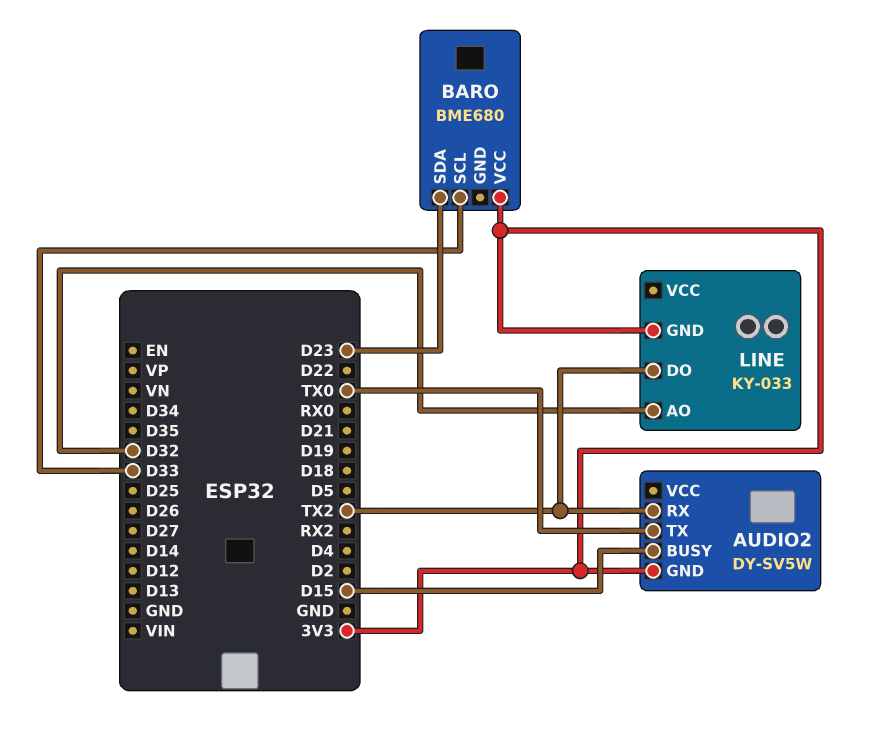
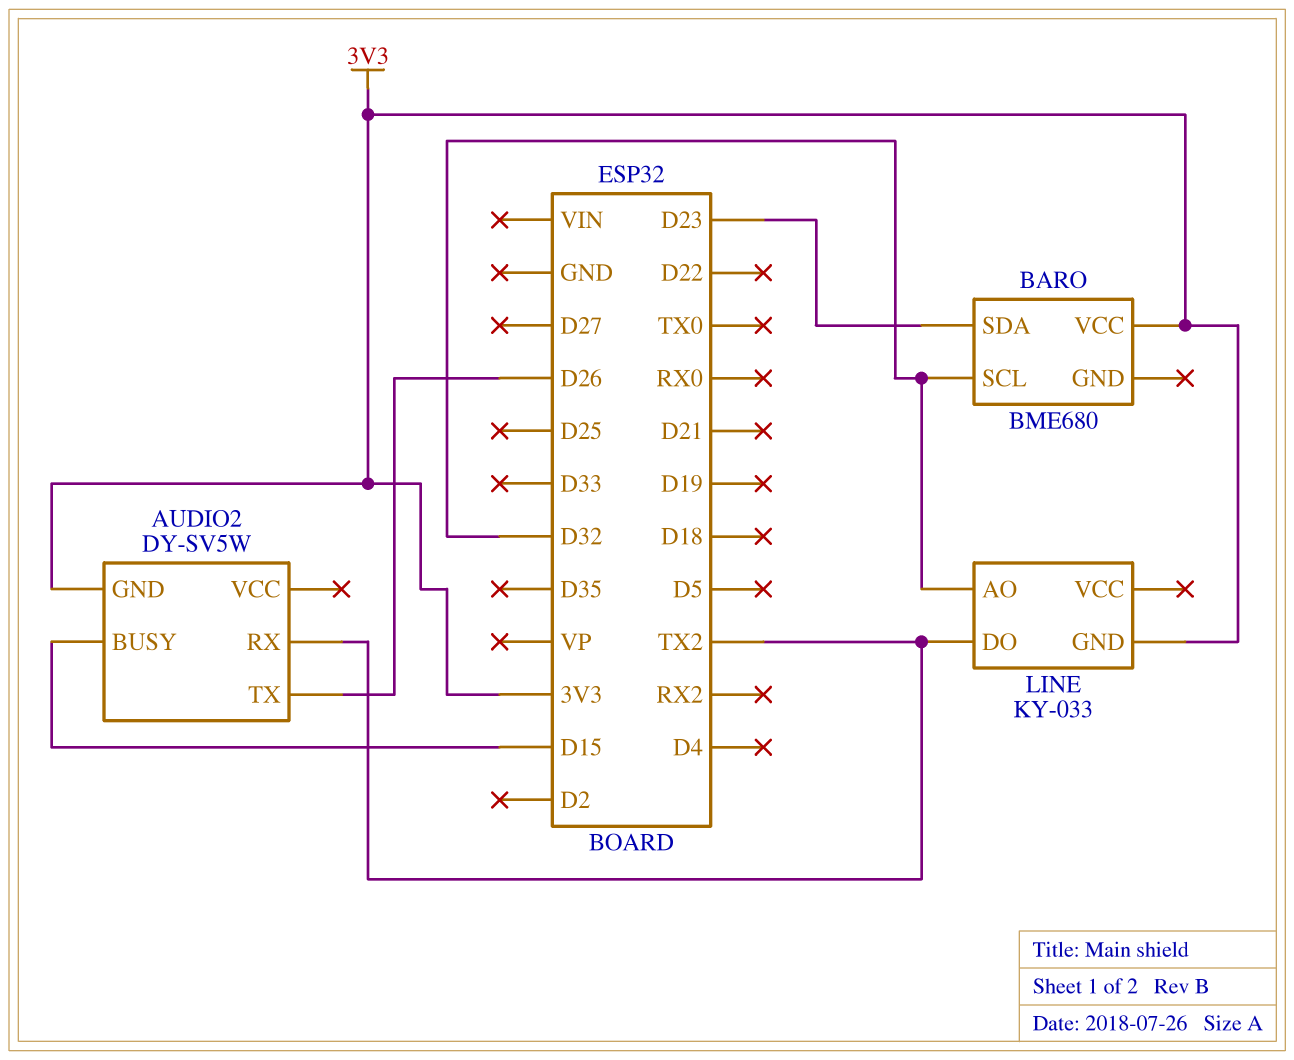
AUDIO2 pin TX: TX0 -> D26
BARO pin SCL: D33 -> D32

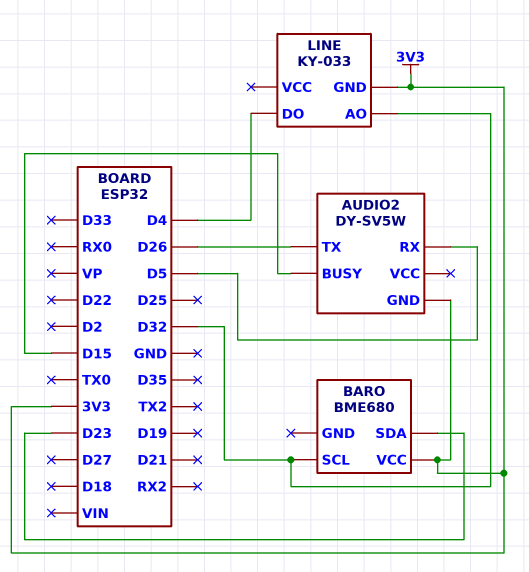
AUDIO2 pin RX: TX2 -> D5
LINE pin DO: TX2 -> D4

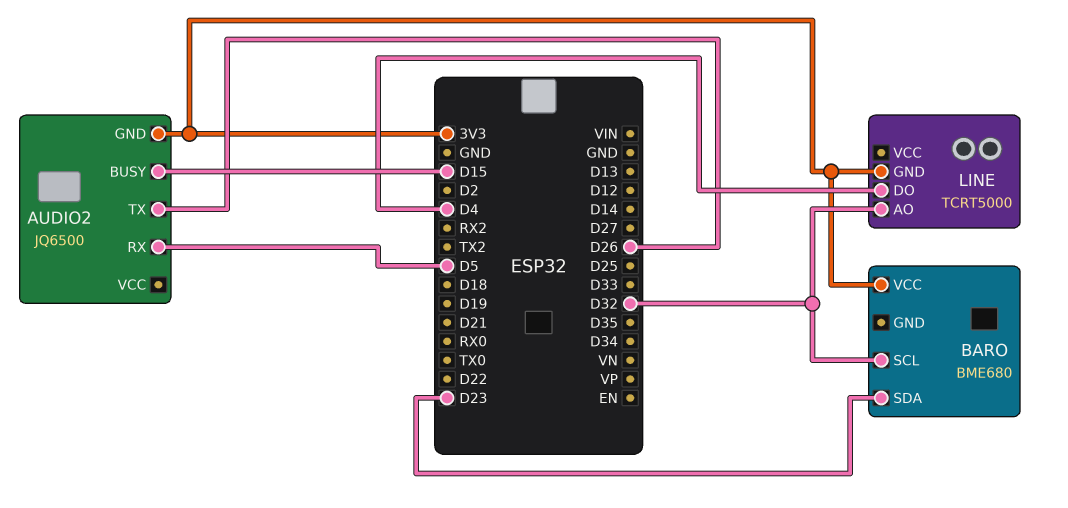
AUDIO2: DY-SV5W -> JQ6500
LINE: KY-033 -> TCRT5000

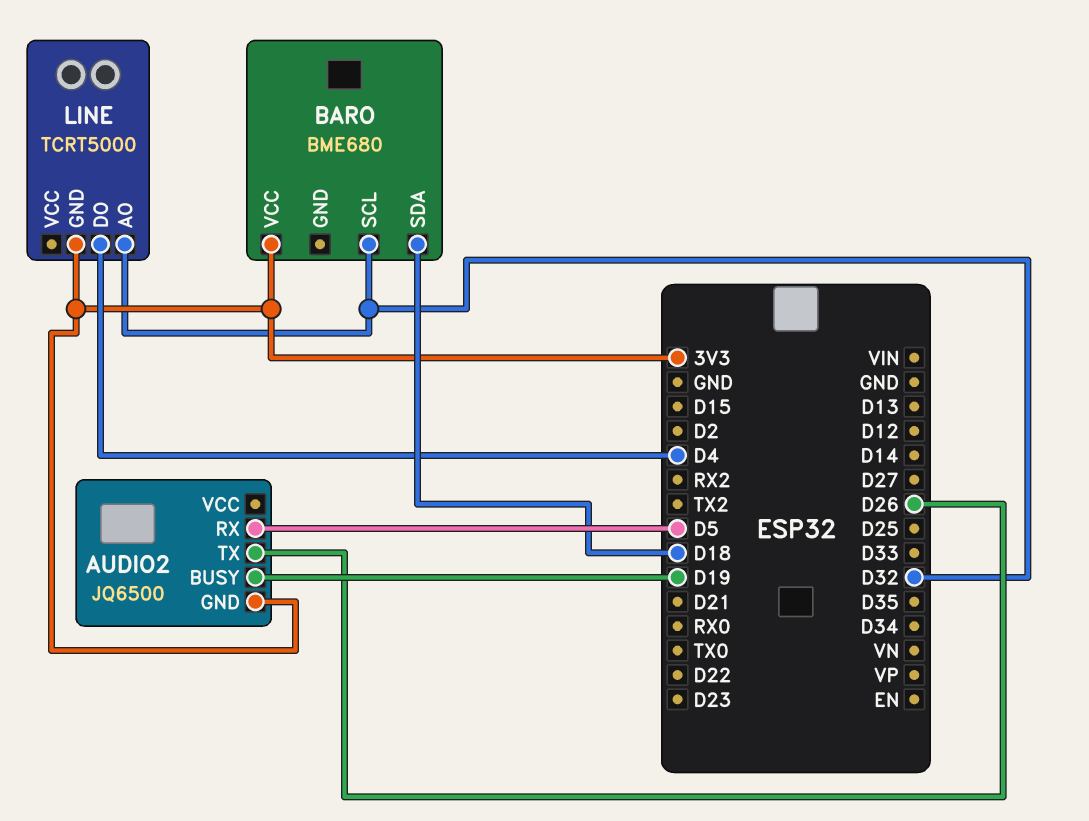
AUDIO2 pin BUSY: D15 -> D19
BARO pin SDA: D23 -> D18

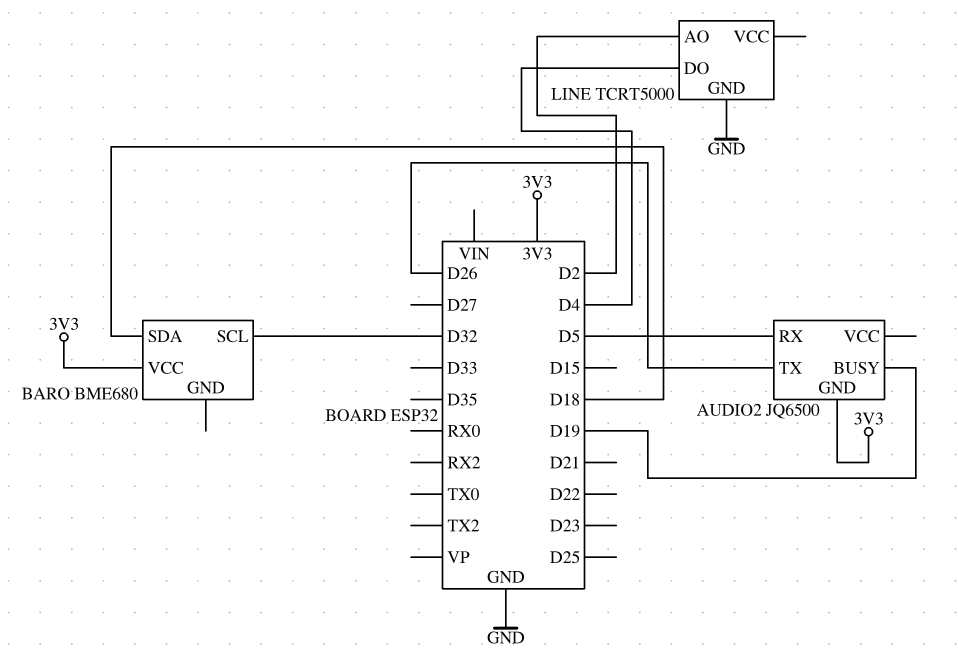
LINE pin AO: D32 -> D2
LINE pin GND: 3V3 -> GND

